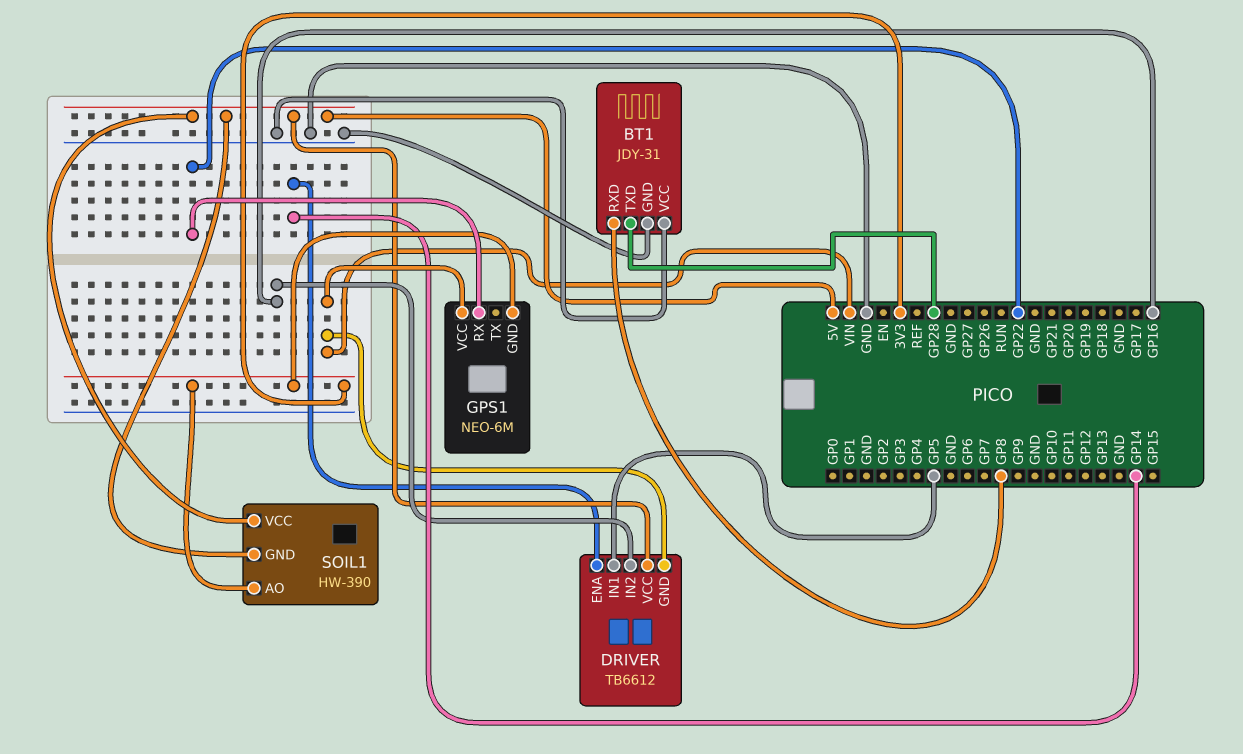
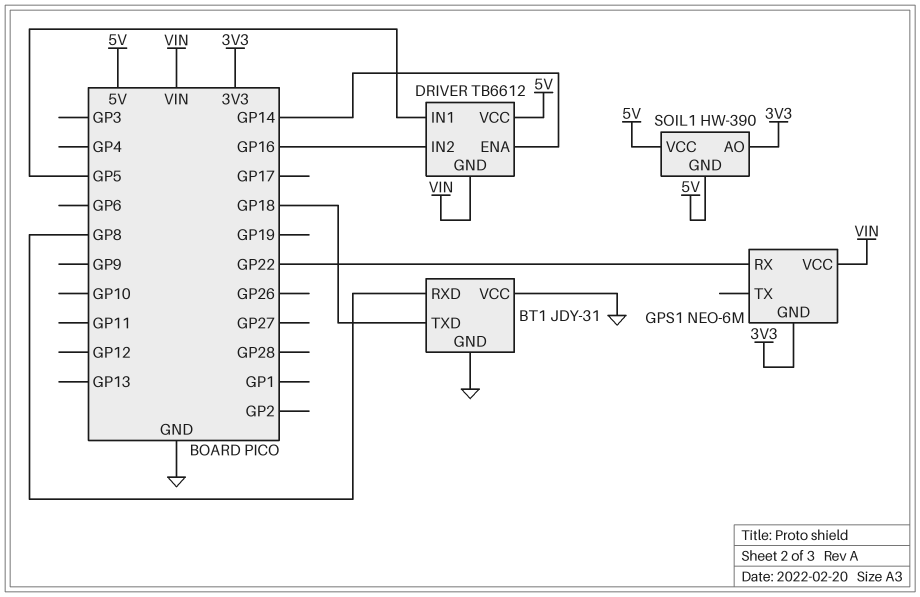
BT1 pin TXD: GP28 -> GP18

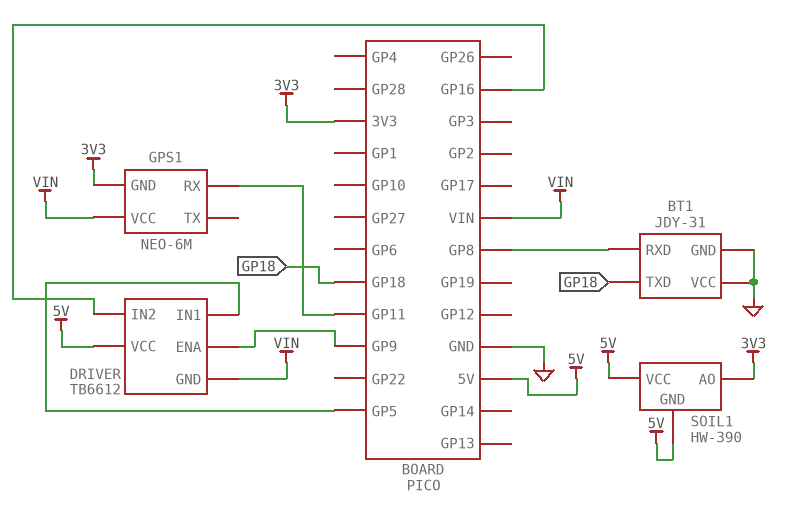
DRIVER pin ENA: GP14 -> GP9
GPS1 pin RX: GP22 -> GP11

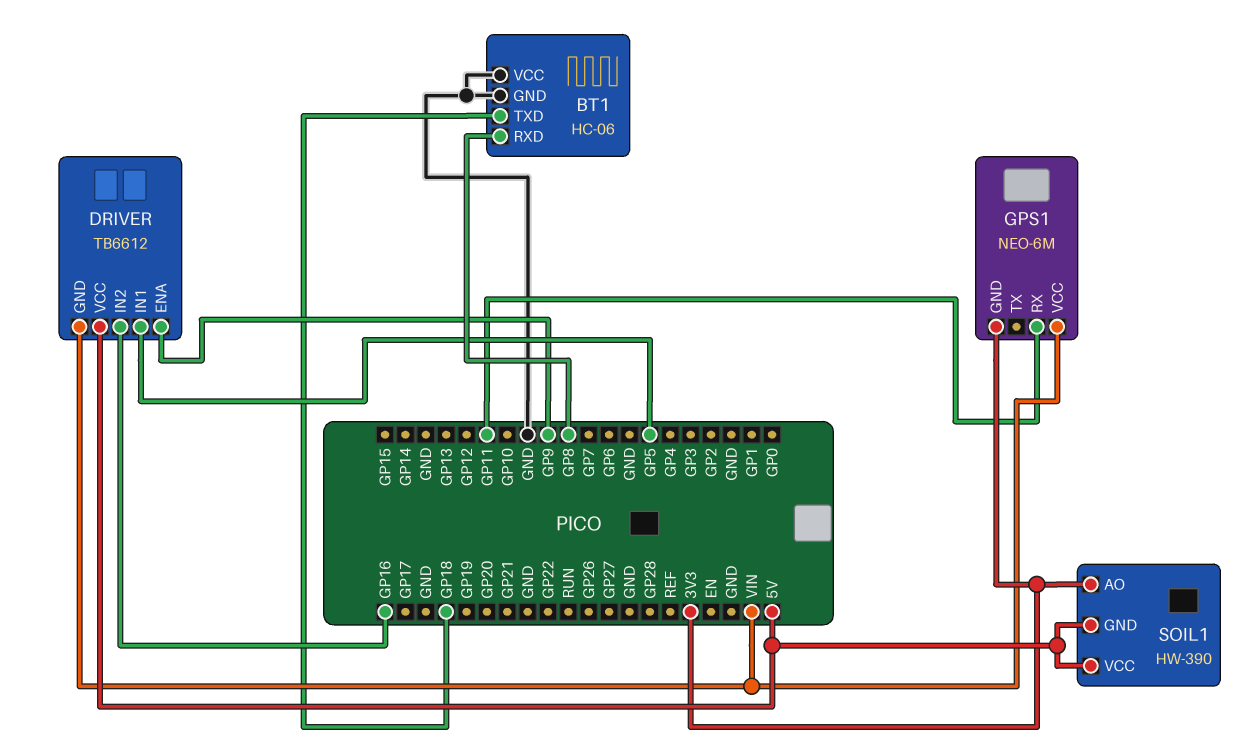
BT1: JDY-31 -> HC-06

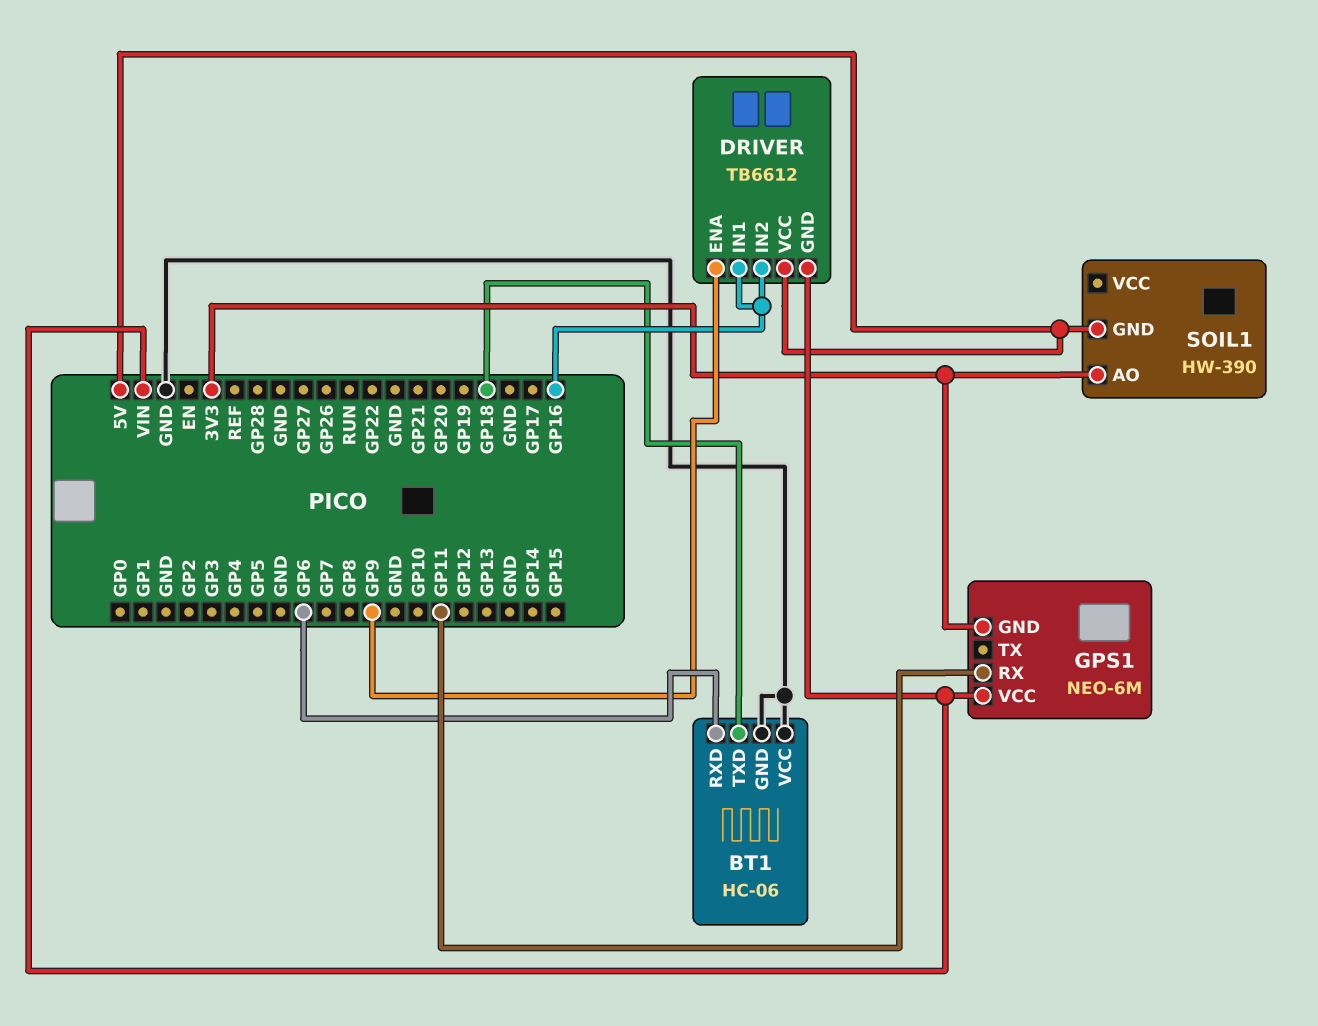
BT1 pin RXD: GP8 -> GP6
DRIVER pin IN1: GP5 -> GP16
SOIL1 pin VCC: 5V -> none

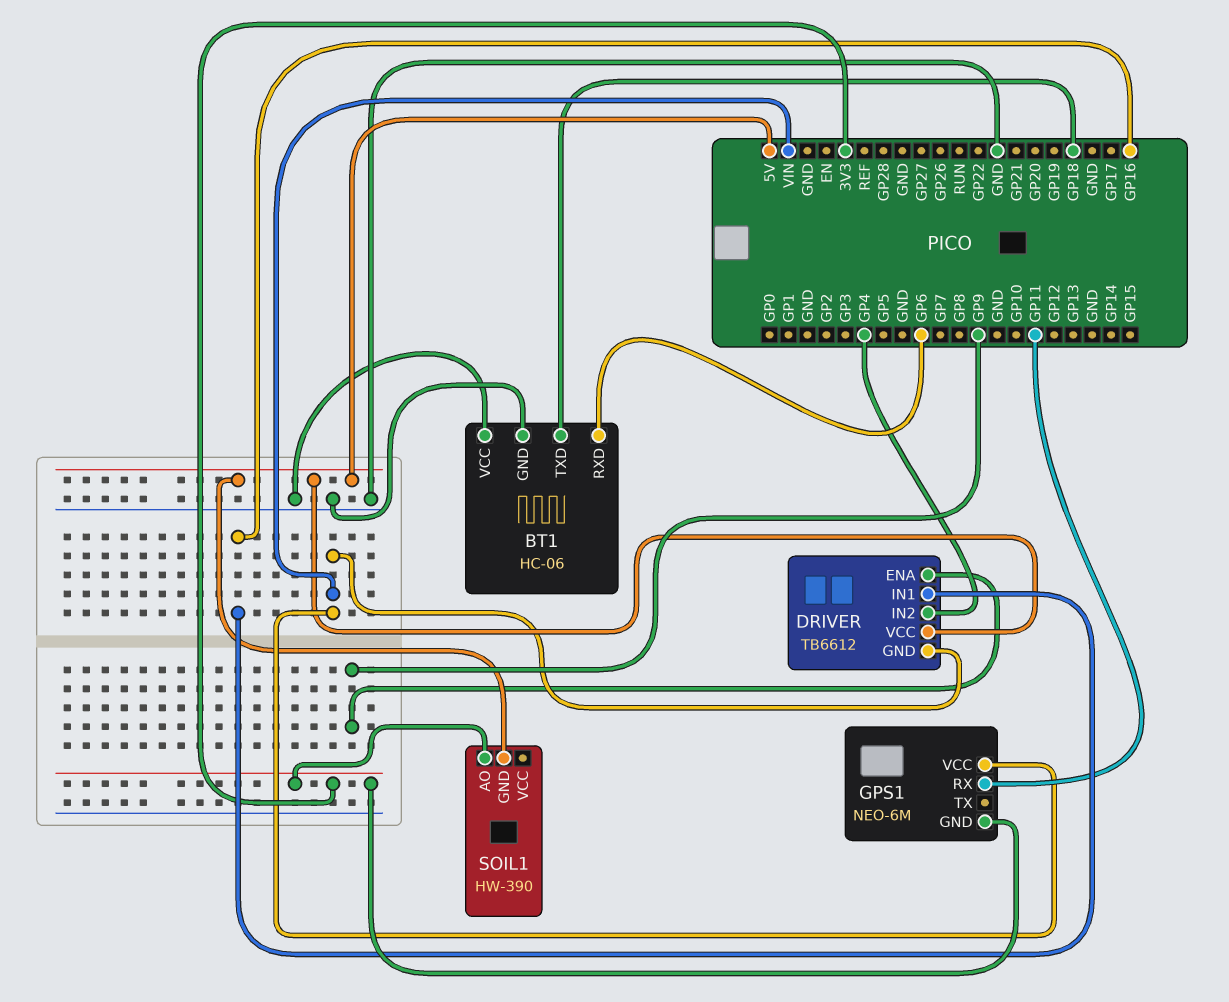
DRIVER pin IN2: GP16 -> GP4

